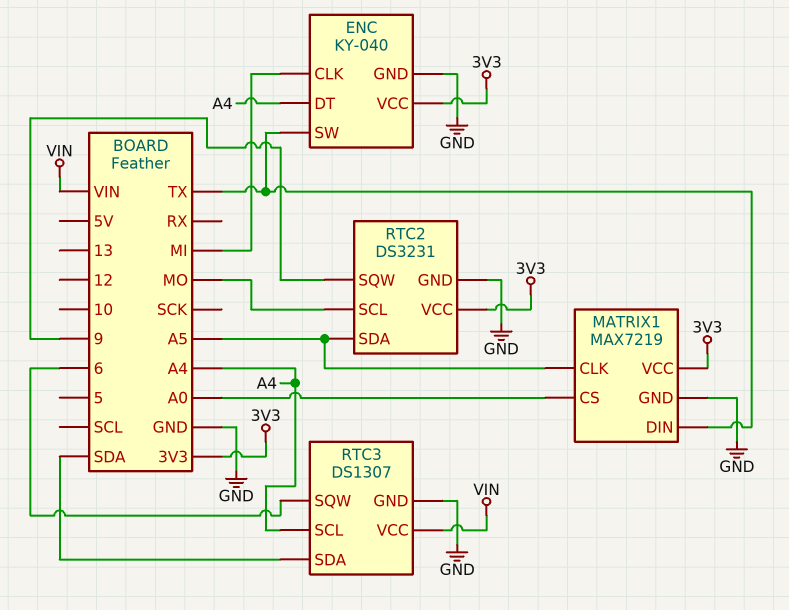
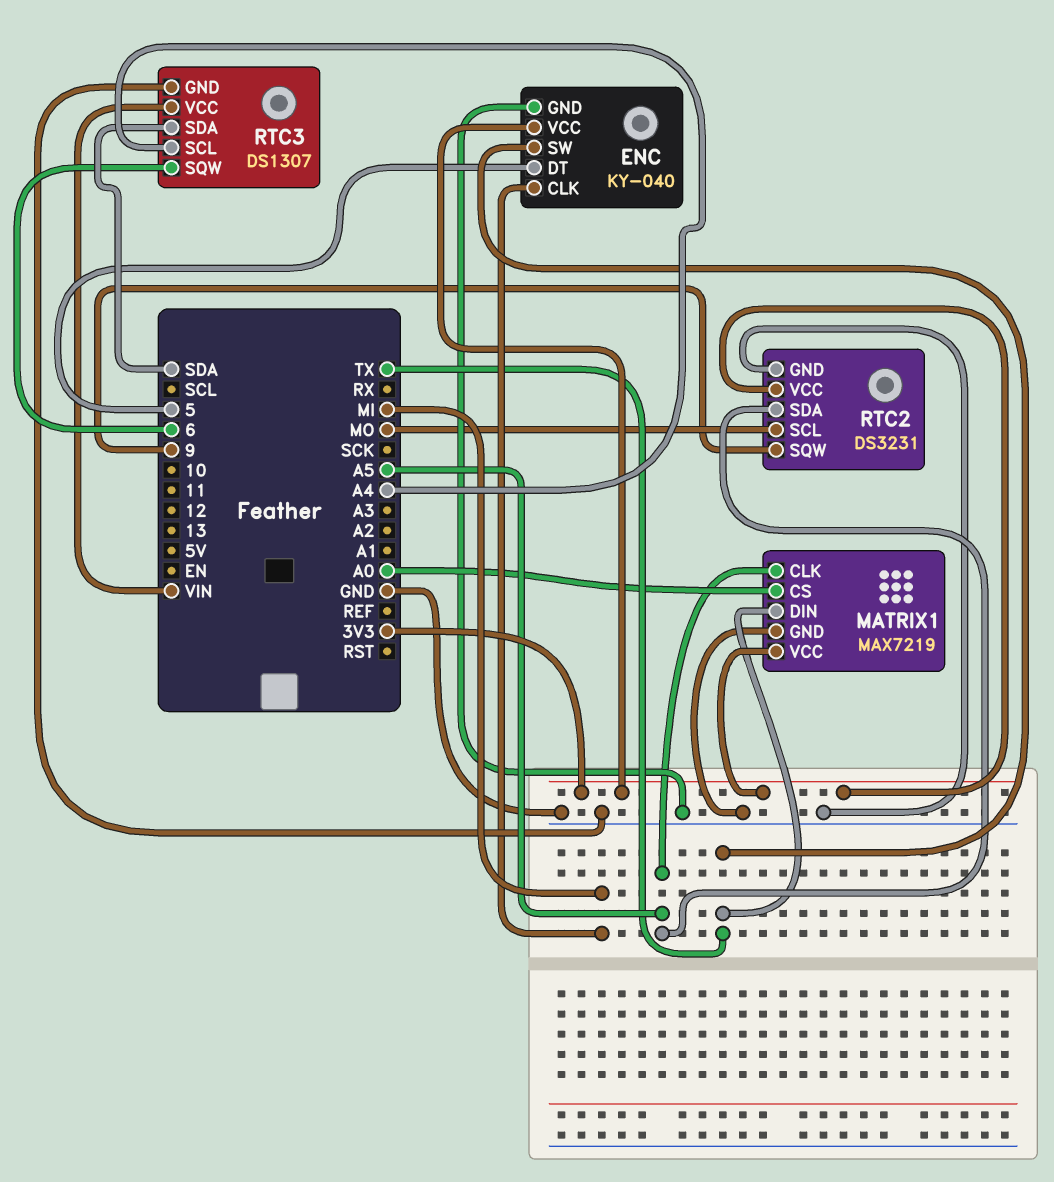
ENC pin DT: A4 -> 5

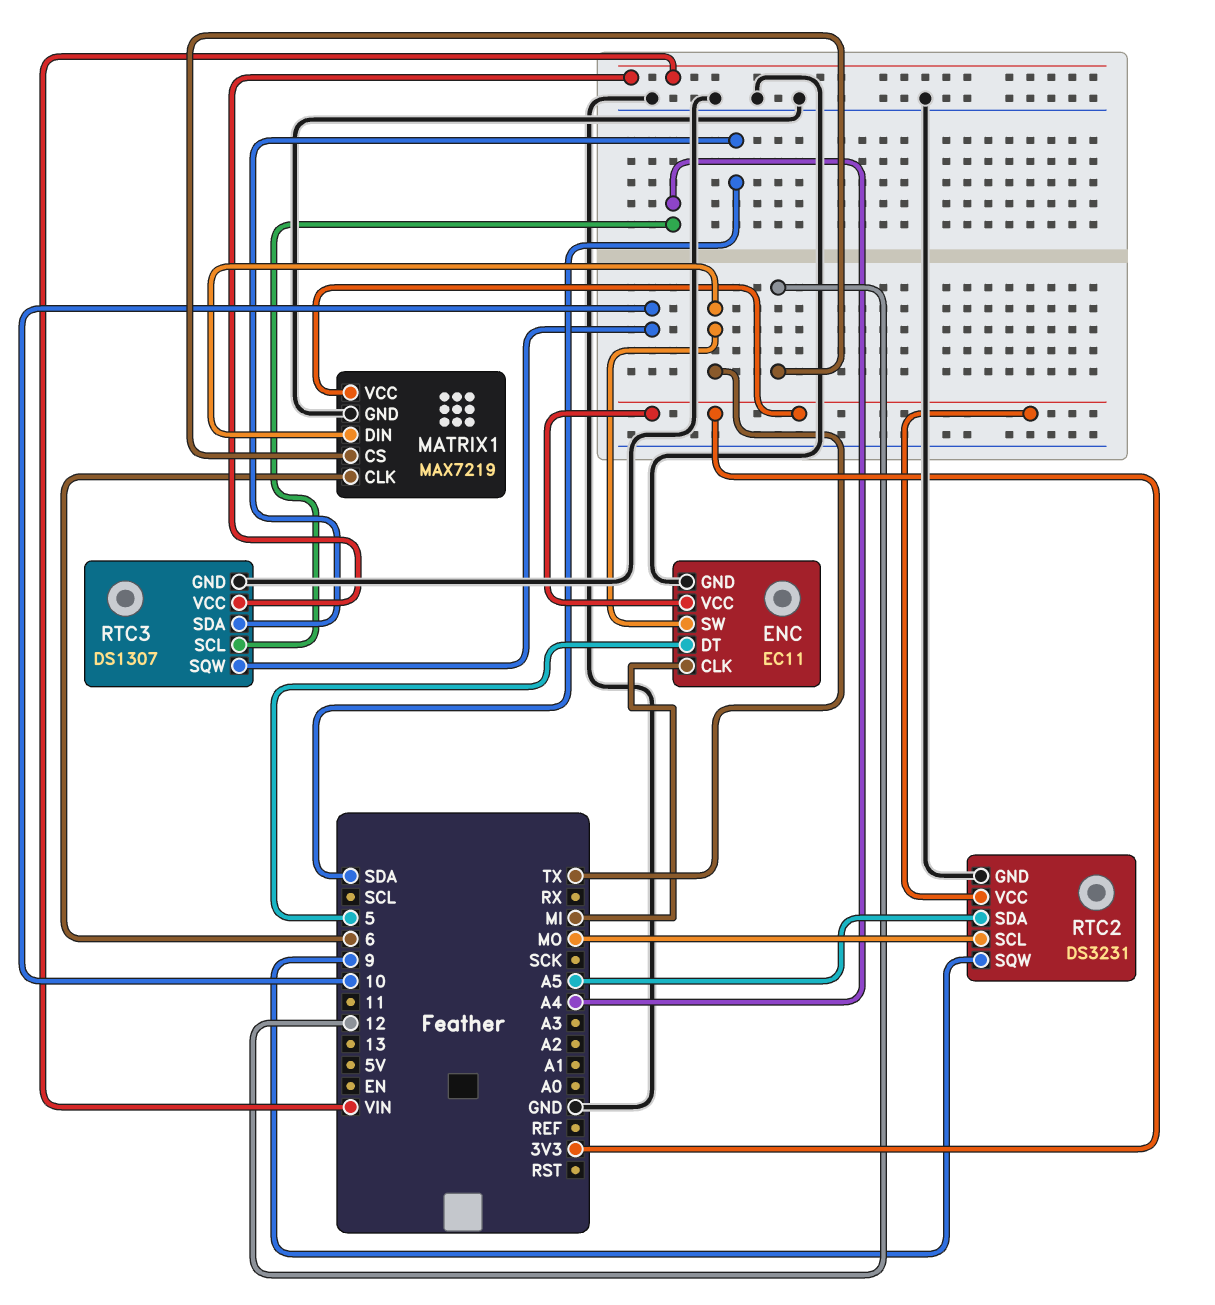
ENC: KY-040 -> EC11
MATRIX1 pin CLK: A5 -> 6
MATRIX1 pin CS: A0 -> 12
RTC3 pin SQW: 6 -> 10

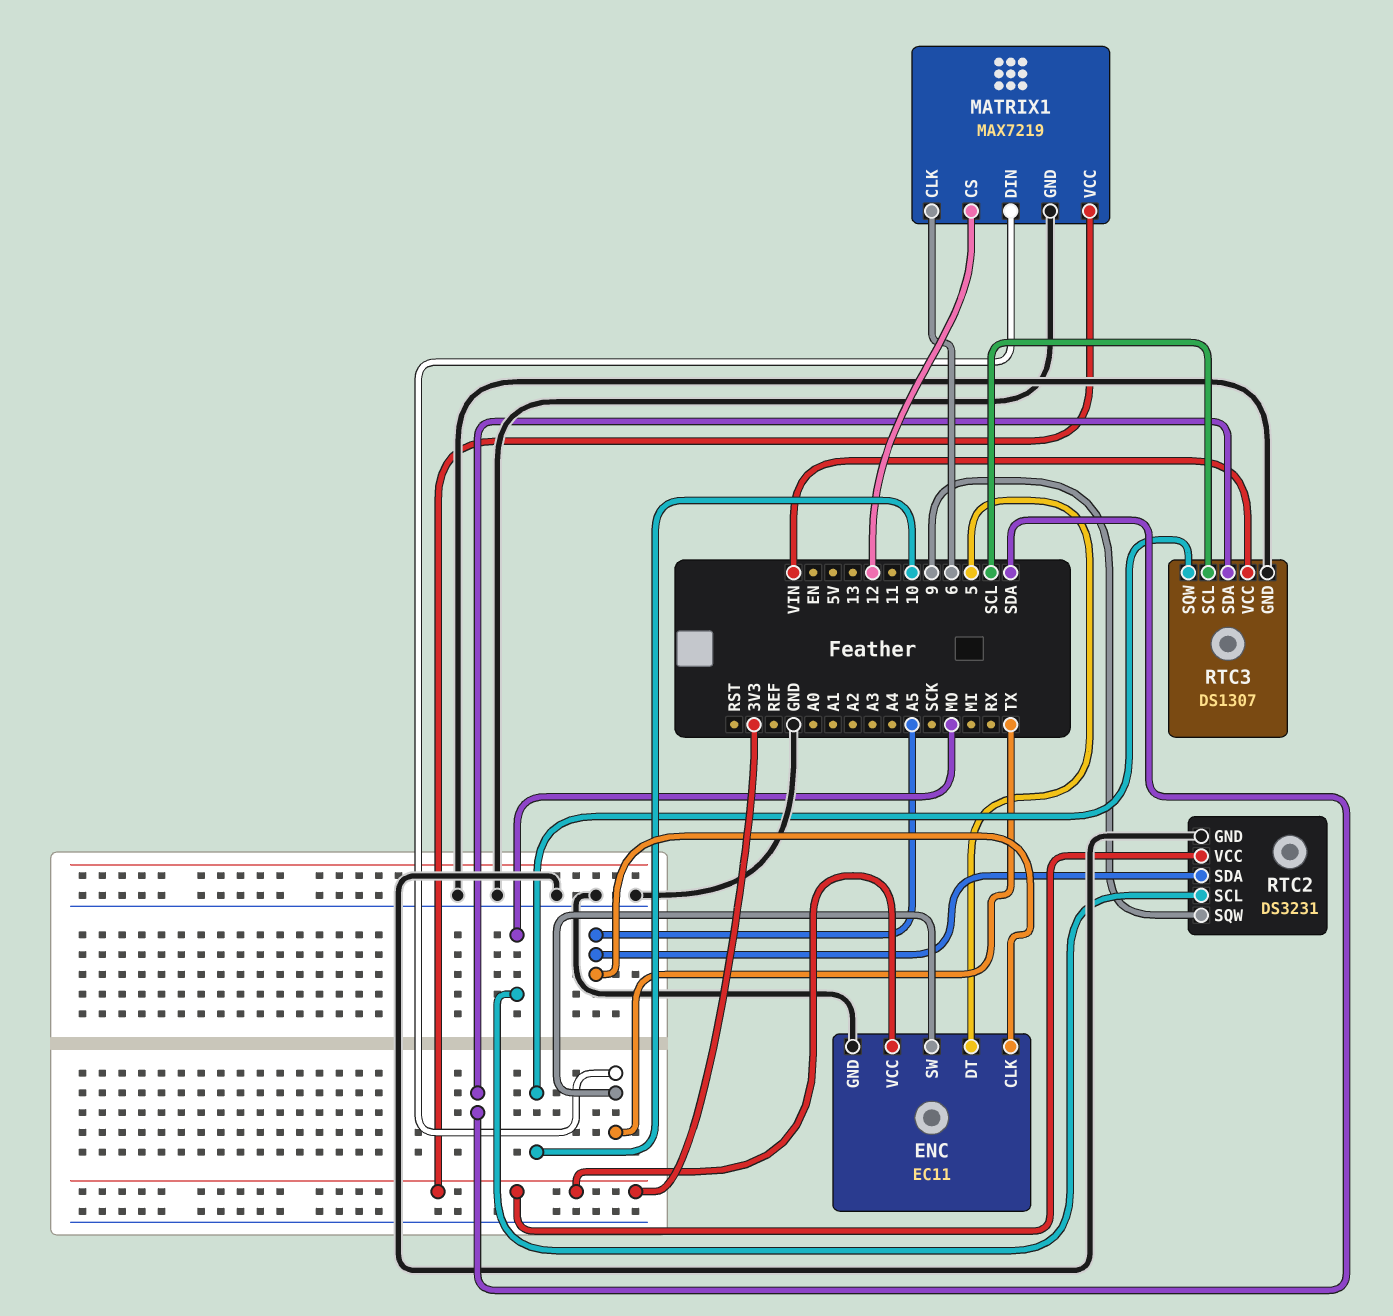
ENC pin CLK: MI -> A5
RTC3 pin SCL: A4 -> SCL

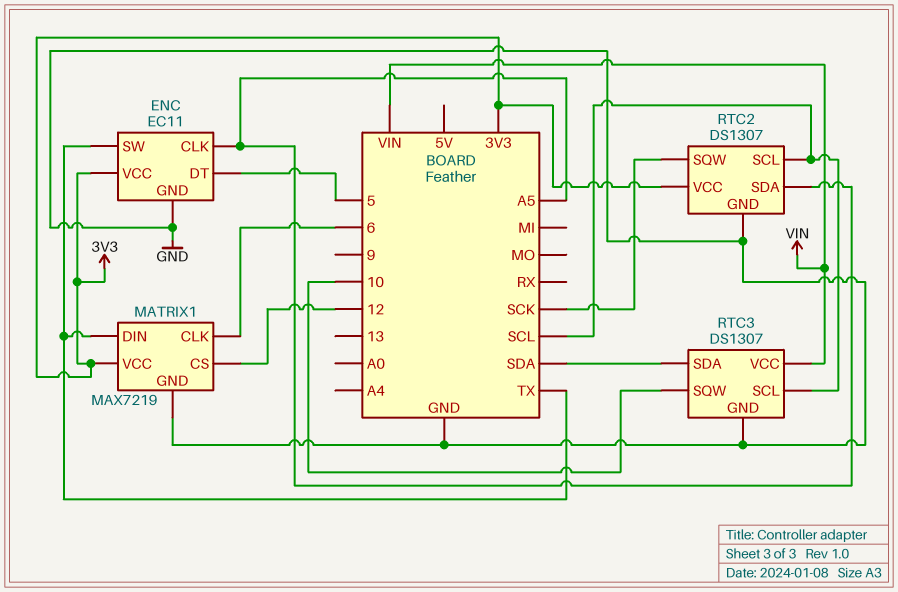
RTC2: DS3231 -> DS1307
RTC2 pin SCL: MO -> SCL
RTC2 pin SQW: 9 -> SCK

